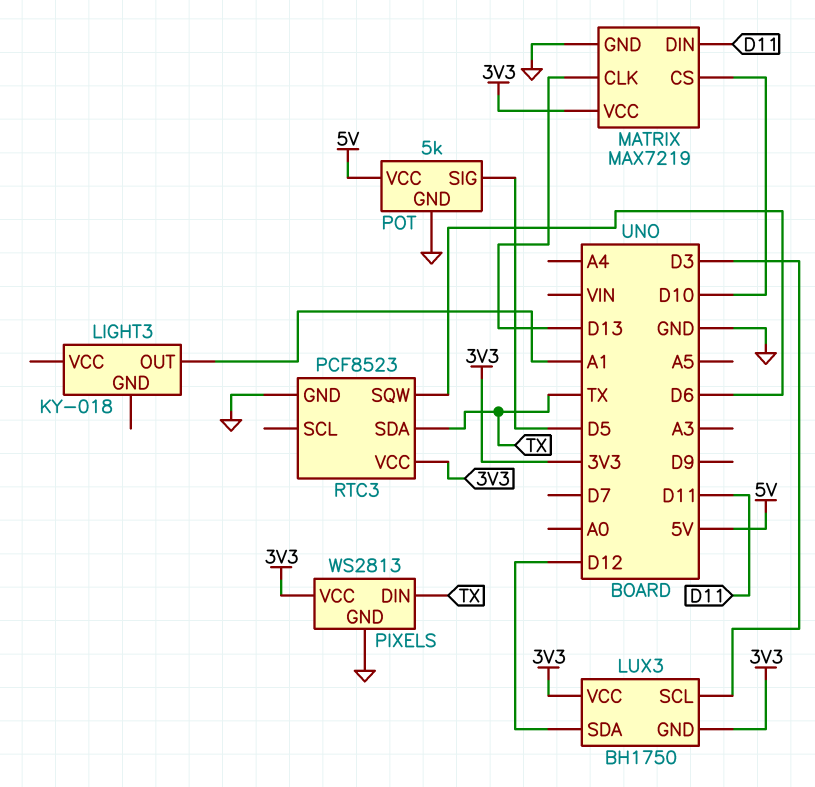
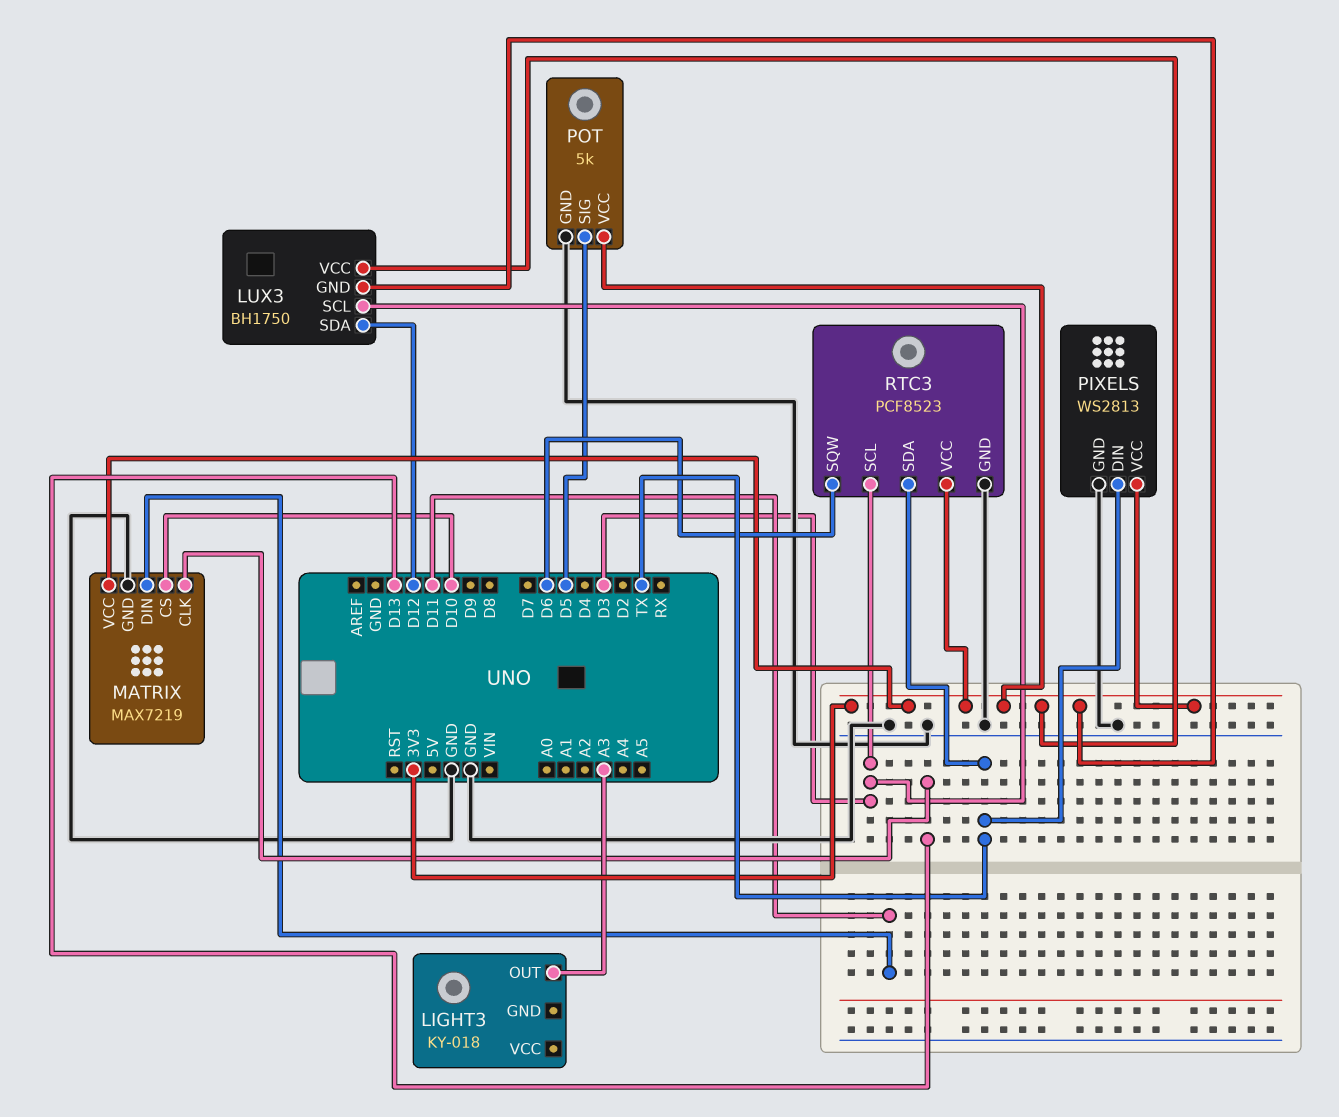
LIGHT3 pin OUT: A1 -> A3
POT pin VCC: 5V -> 3V3
RTC3 pin SCL: none -> D3

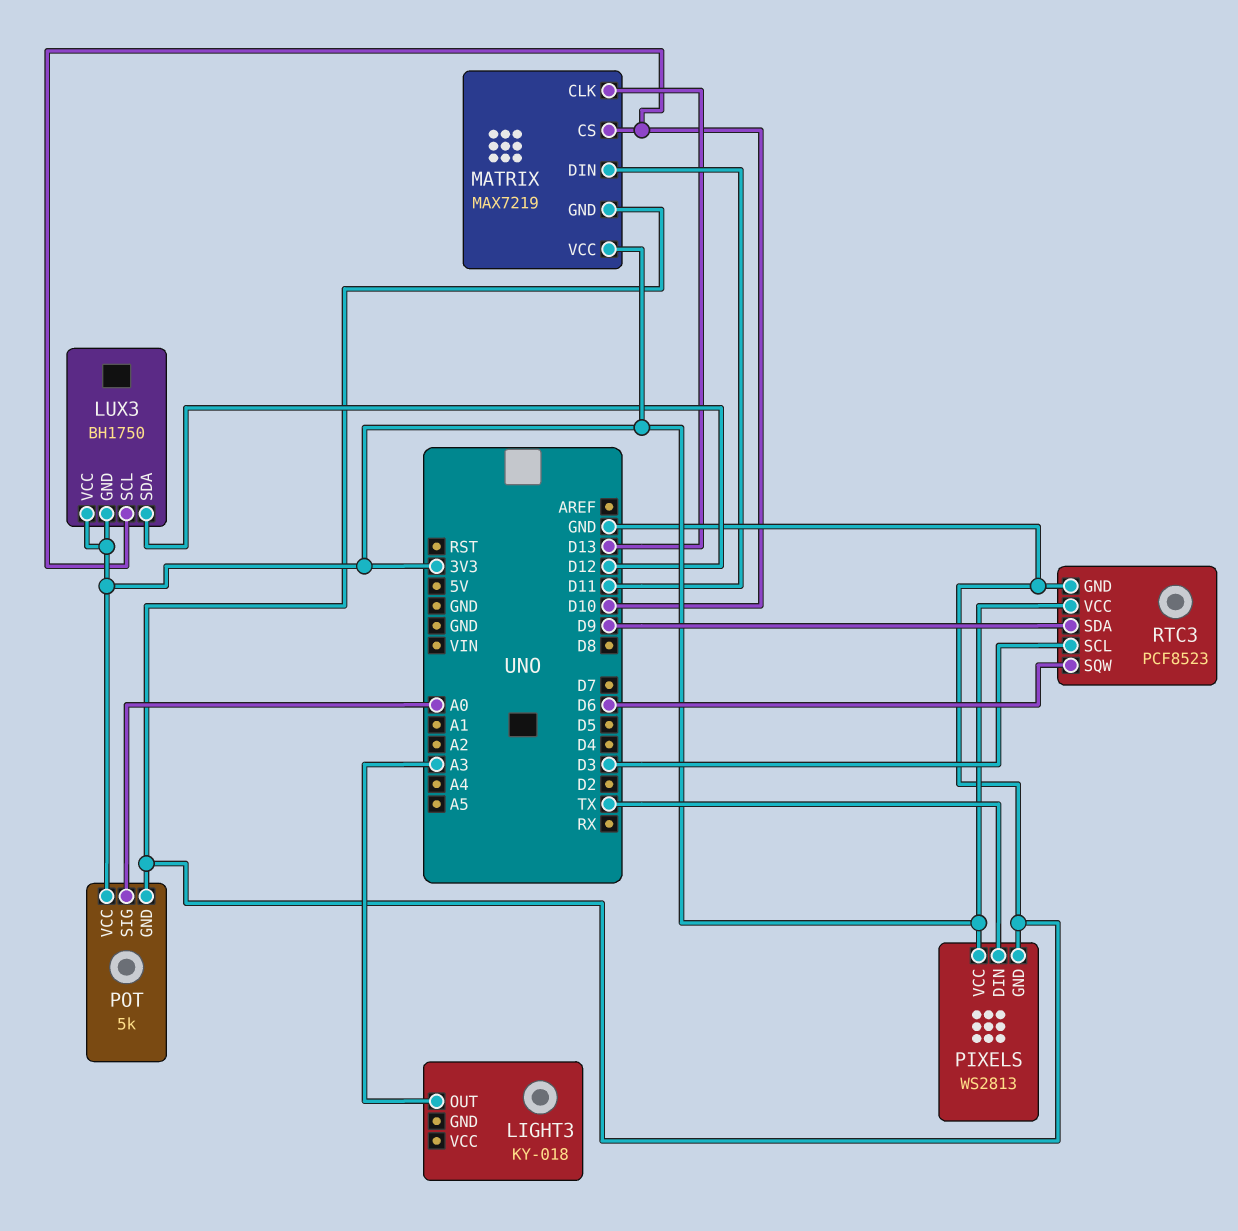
LUX3 pin SCL: D3 -> D10
POT pin SIG: D5 -> A0
RTC3 pin SDA: TX -> D9

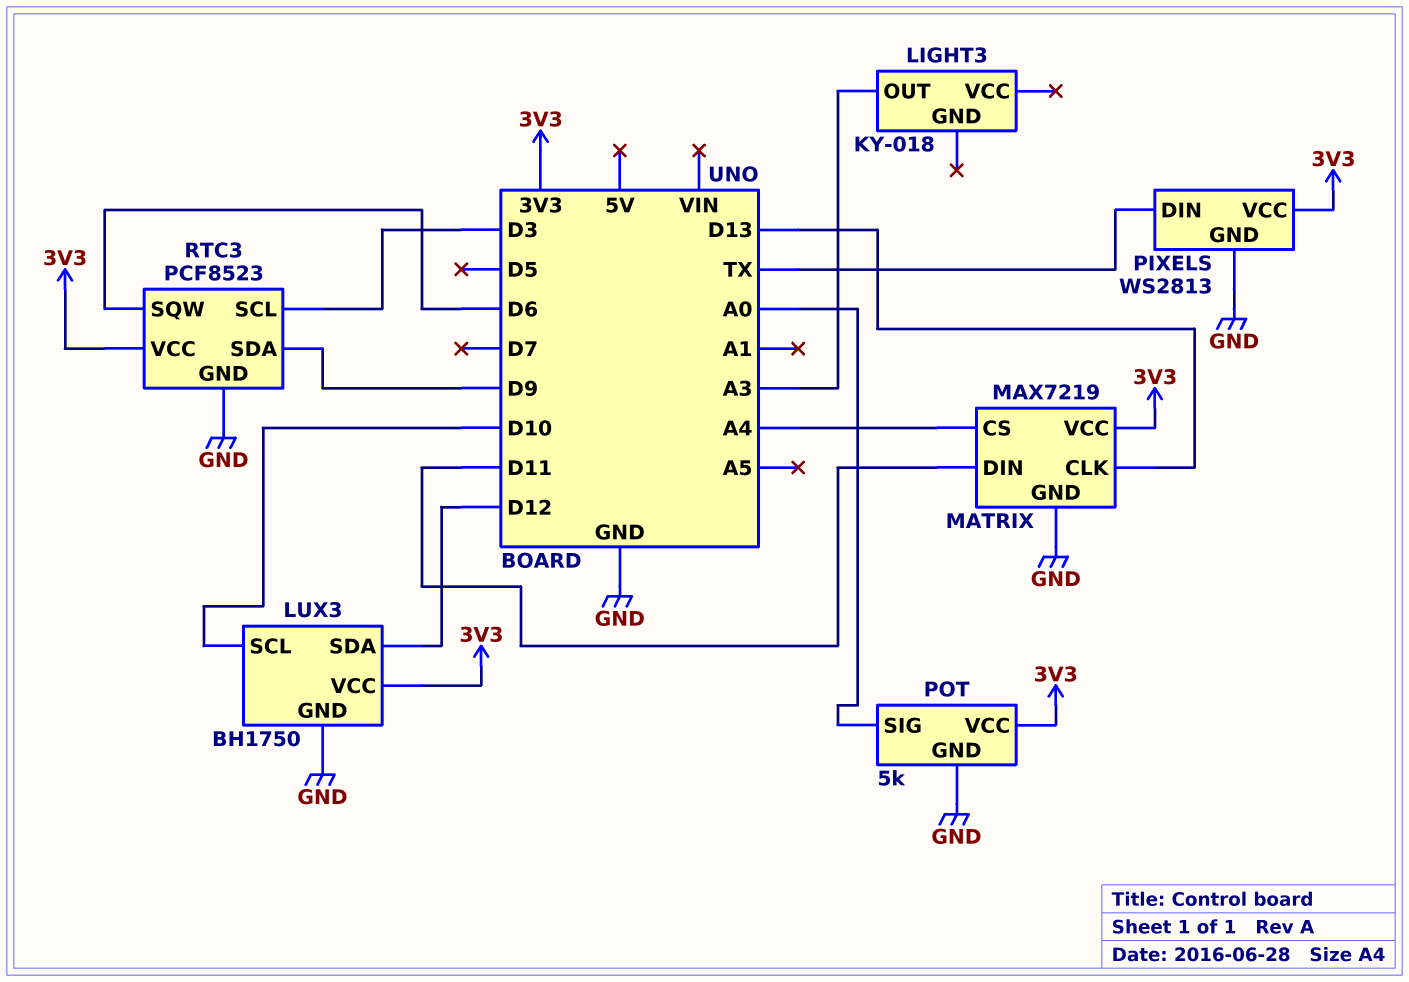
LUX3 pin GND: 3V3 -> GND
MATRIX pin CS: D10 -> A4

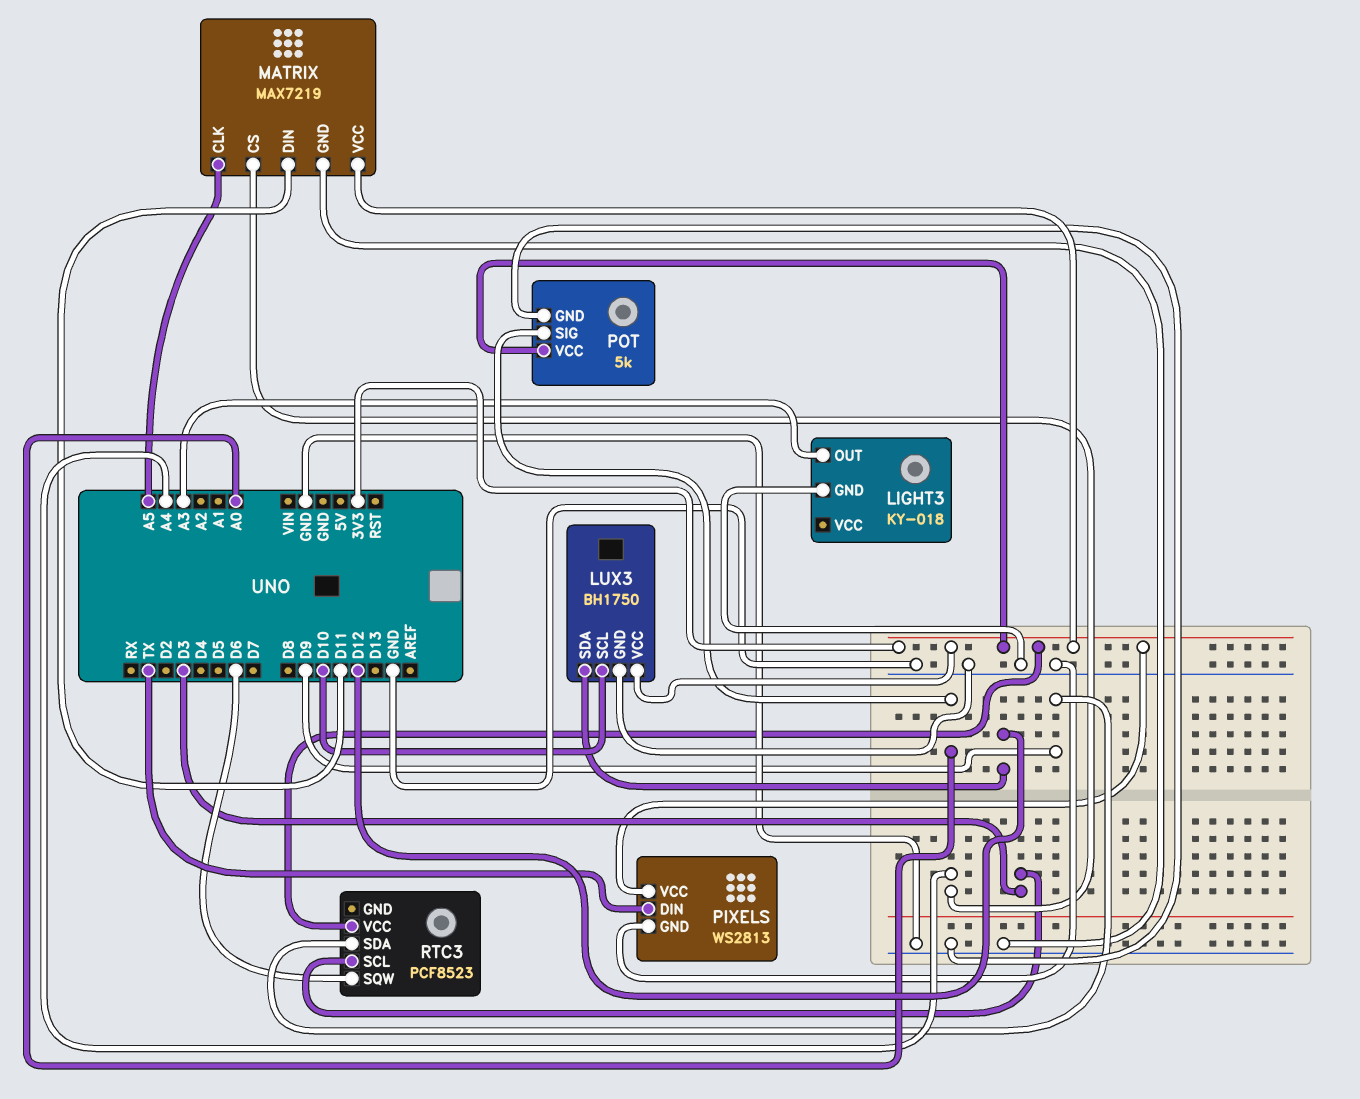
LIGHT3 pin GND: none -> GND
MATRIX pin CLK: D13 -> A5
RTC3 pin GND: GND -> none

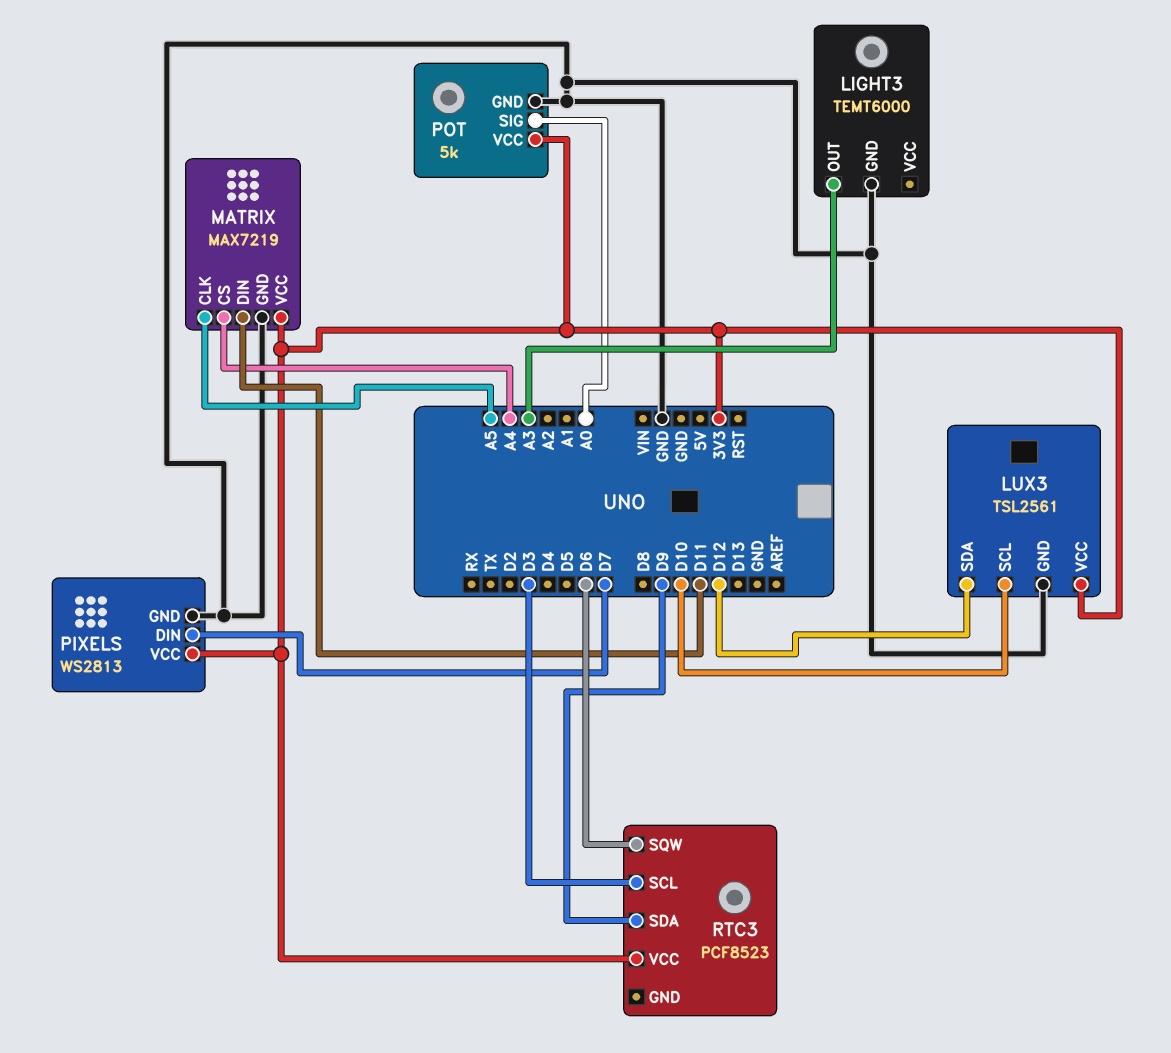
LIGHT3: KY-018 -> TEMT6000
LUX3: BH1750 -> TSL2561
PIXELS pin DIN: TX -> D7

